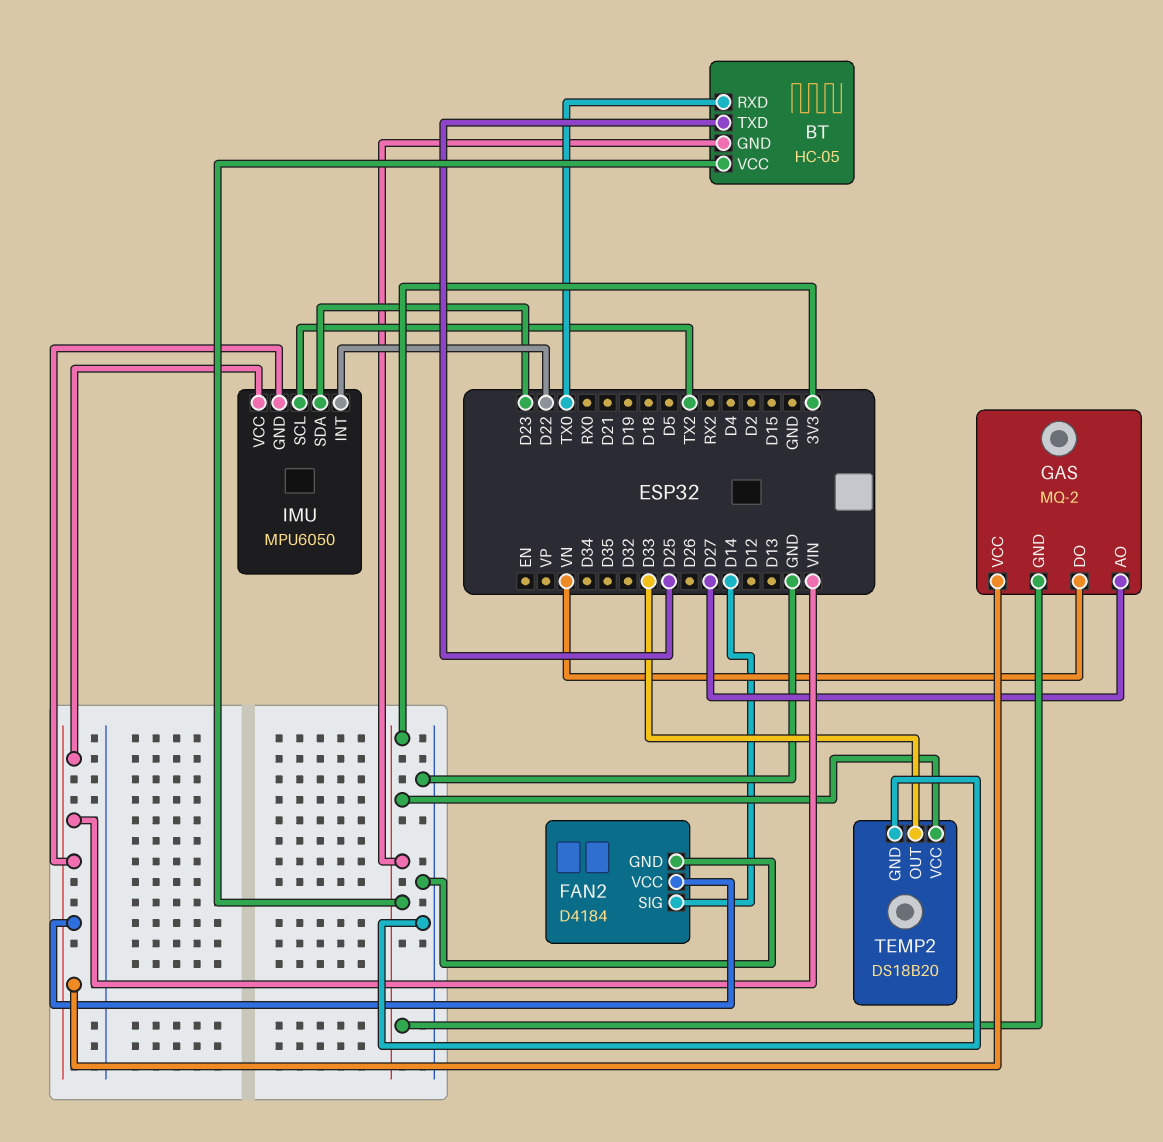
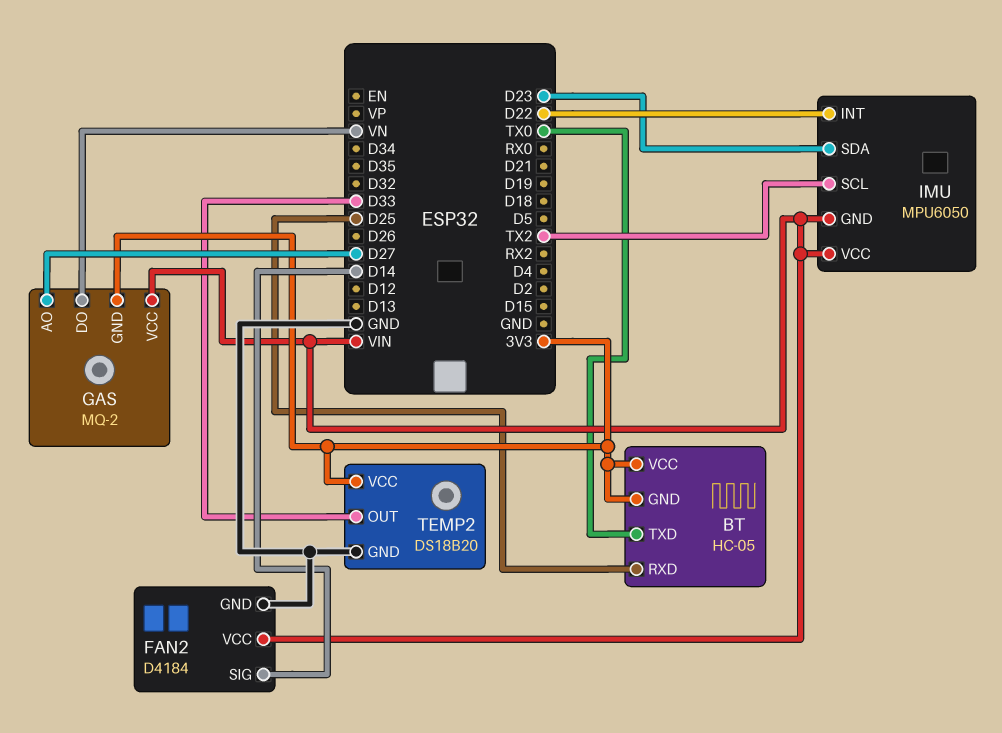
BT pin RXD: TX0 -> D25
BT pin TXD: D25 -> TX0

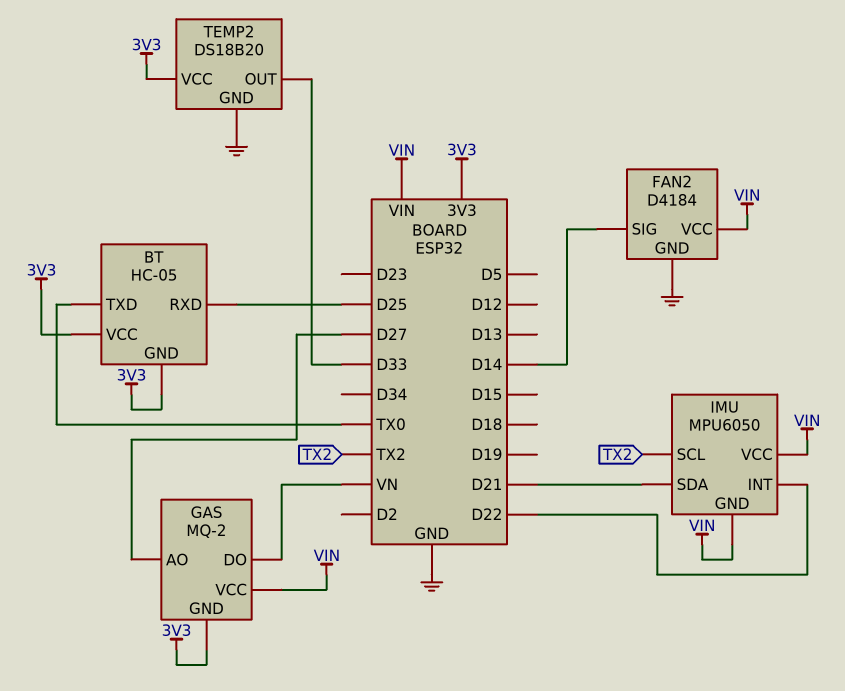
IMU pin SDA: D23 -> D21

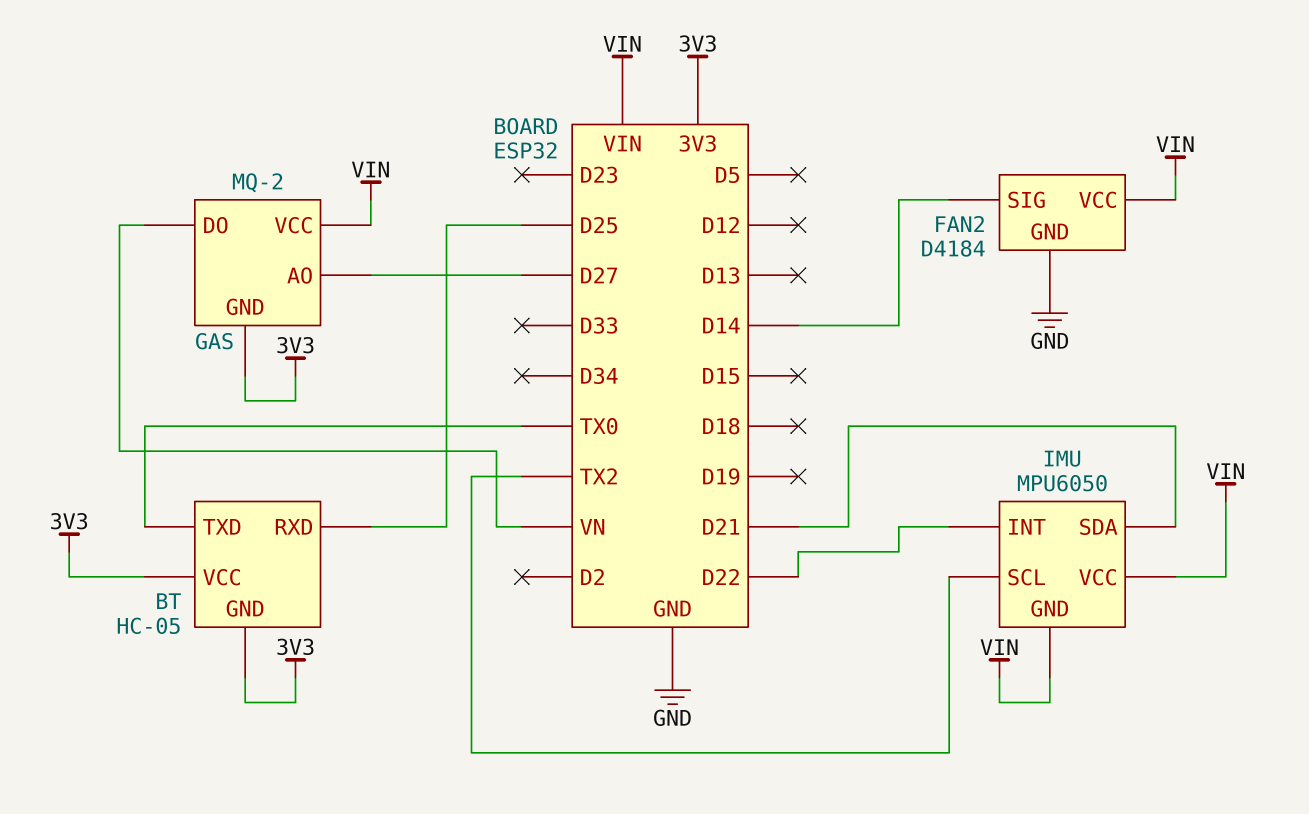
TEMP2: DS18B20 -> none
TEMP2 pin GND: GND -> none
TEMP2 pin OUT: D33 -> none
TEMP2 pin VCC: 3V3 -> none

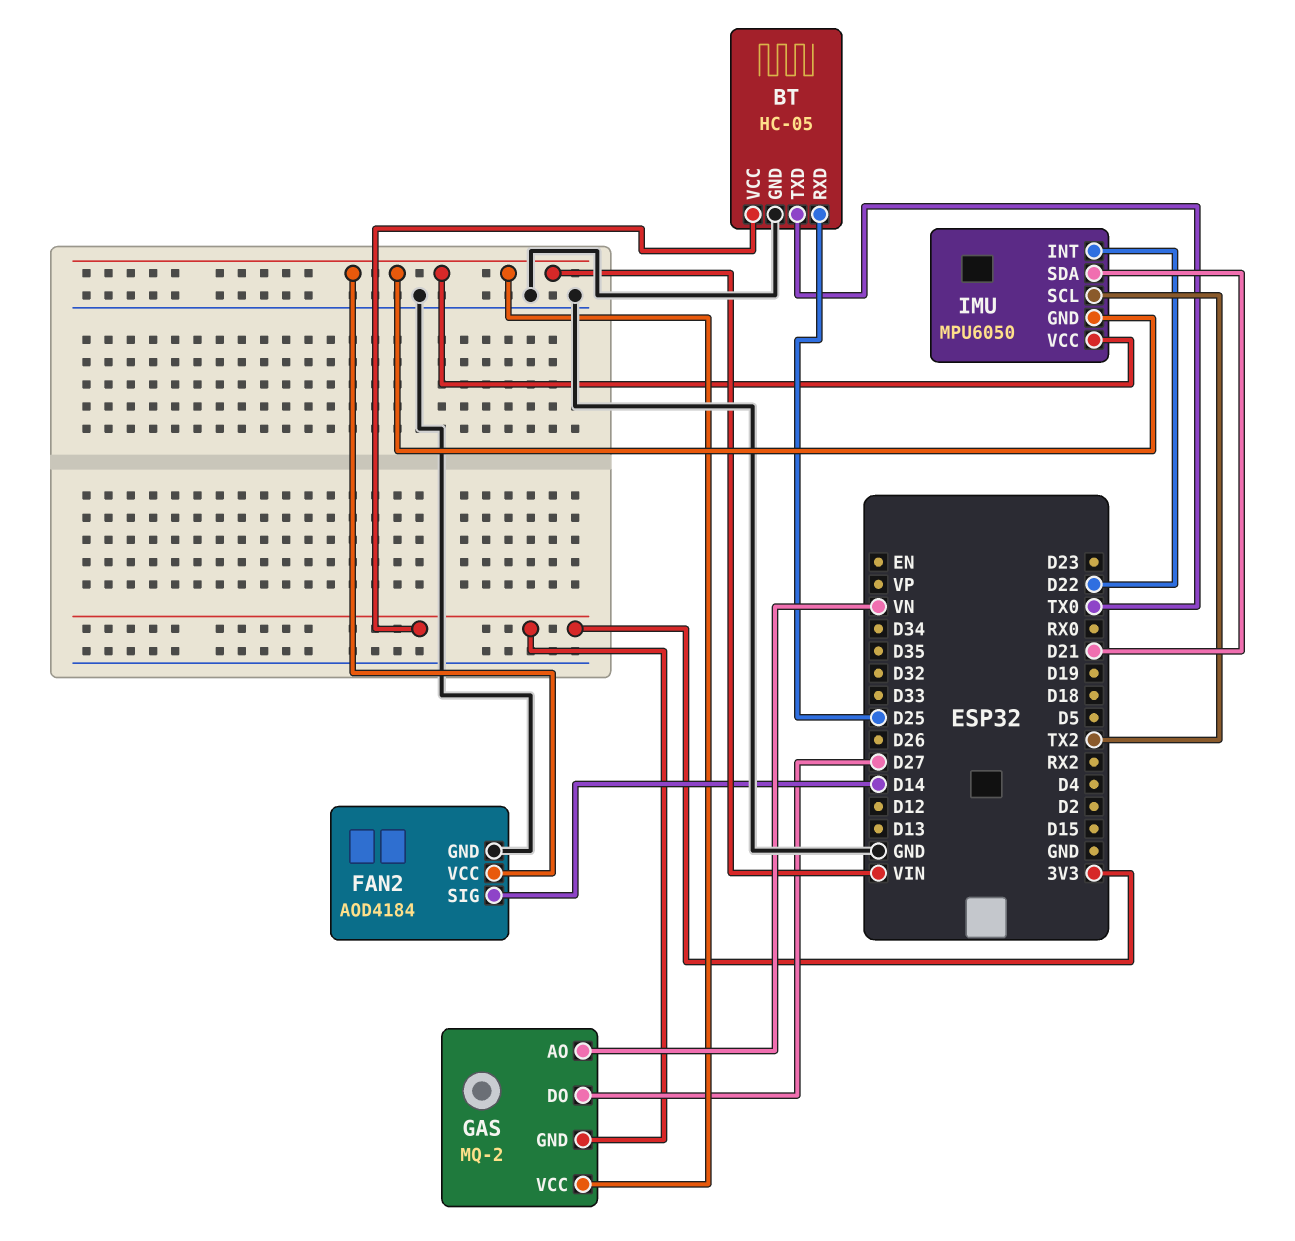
BT pin GND: 3V3 -> GND
FAN2: D4184 -> AOD4184
GAS pin AO: D27 -> VN
GAS pin DO: VN -> D27

